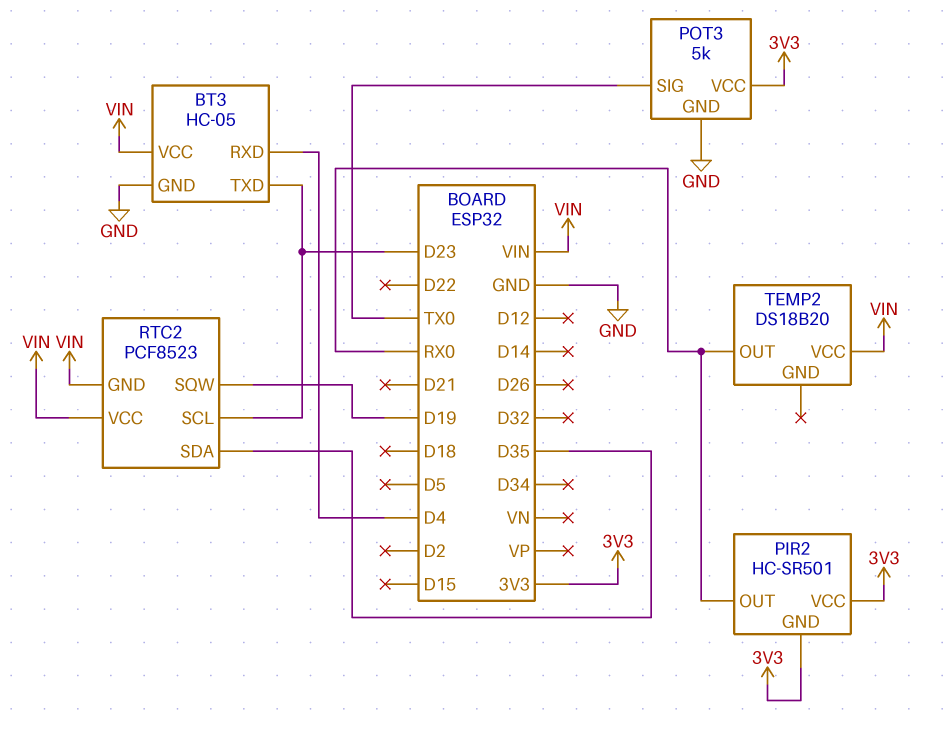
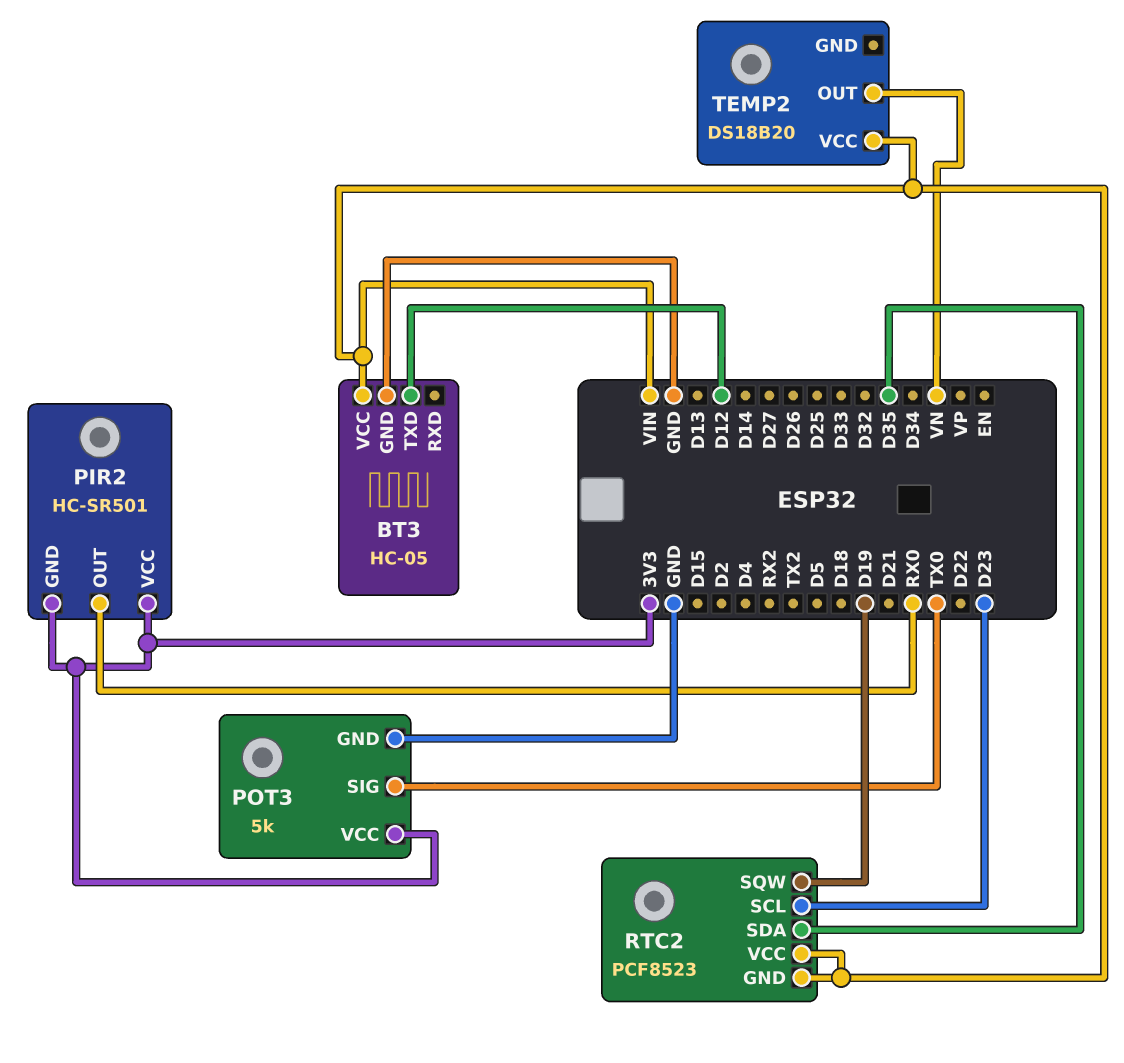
BT3 pin RXD: D4 -> none
BT3 pin TXD: D23 -> D12
TEMP2 pin OUT: RX0 -> VN

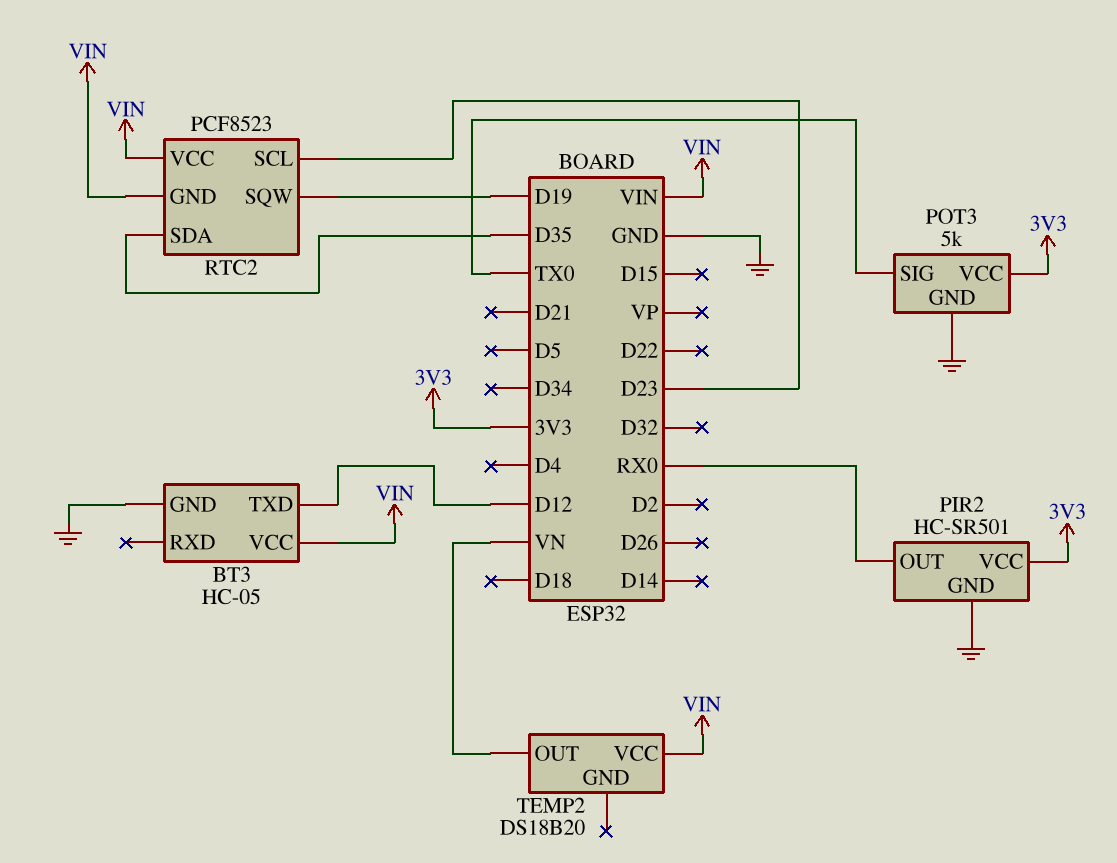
PIR2 pin GND: 3V3 -> GND

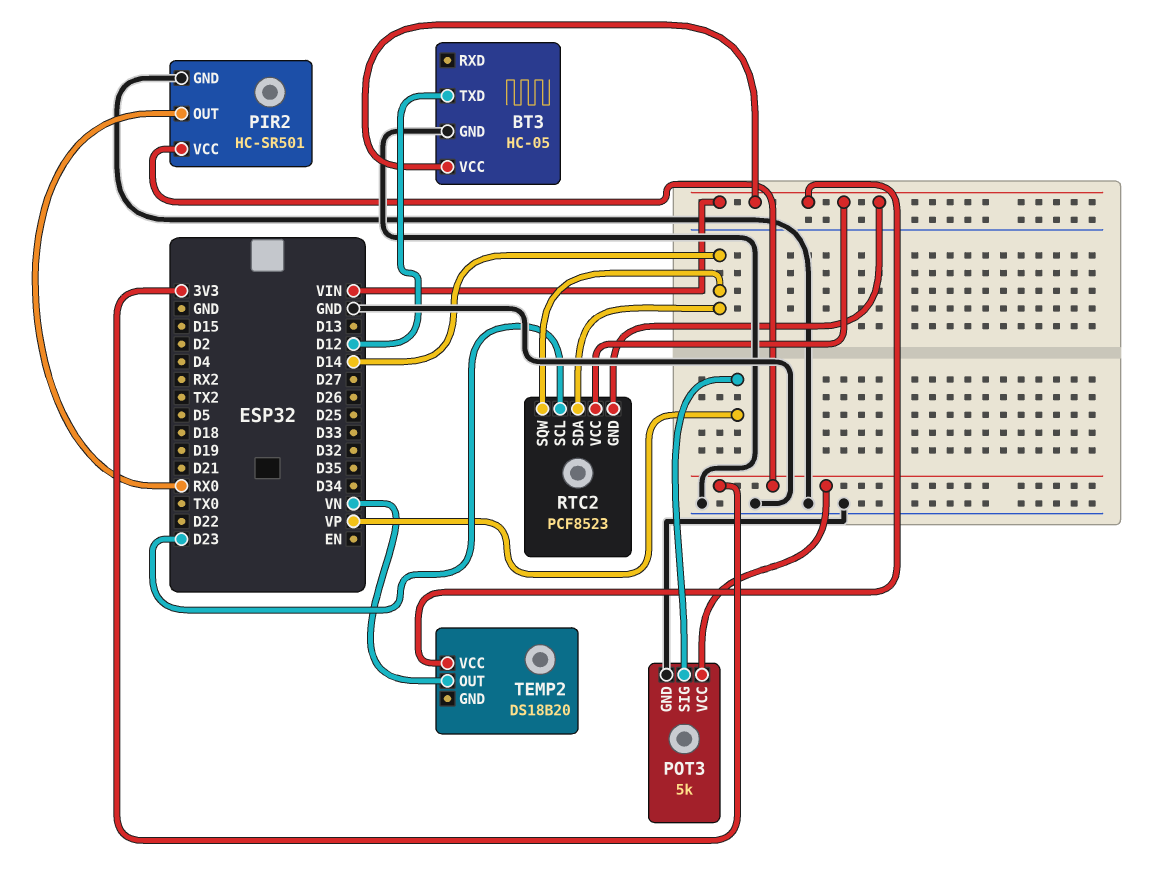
POT3 pin SIG: TX0 -> VP
RTC2 pin SDA: D35 -> D14
RTC2 pin SQW: D19 -> D14

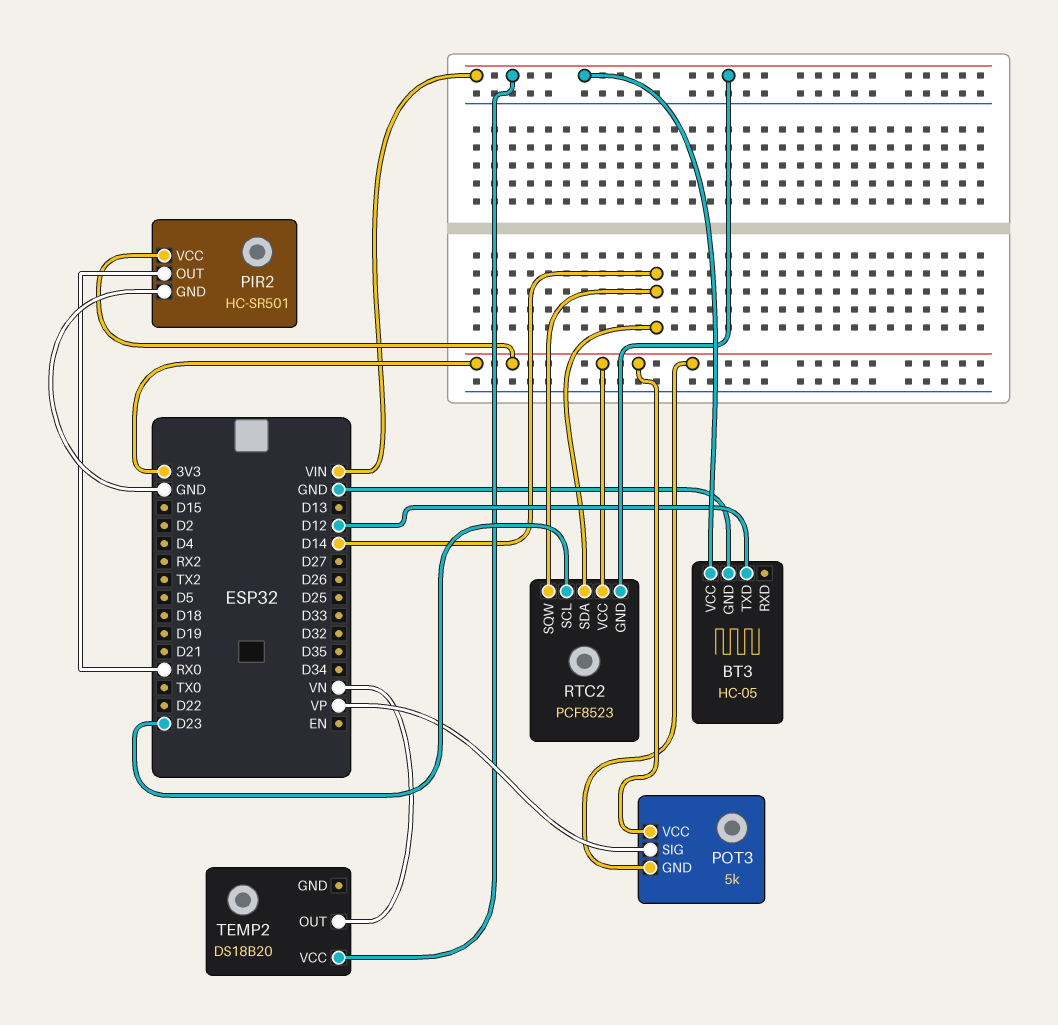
POT3 pin GND: GND -> 3V3
RTC2 pin VCC: VIN -> 3V3

